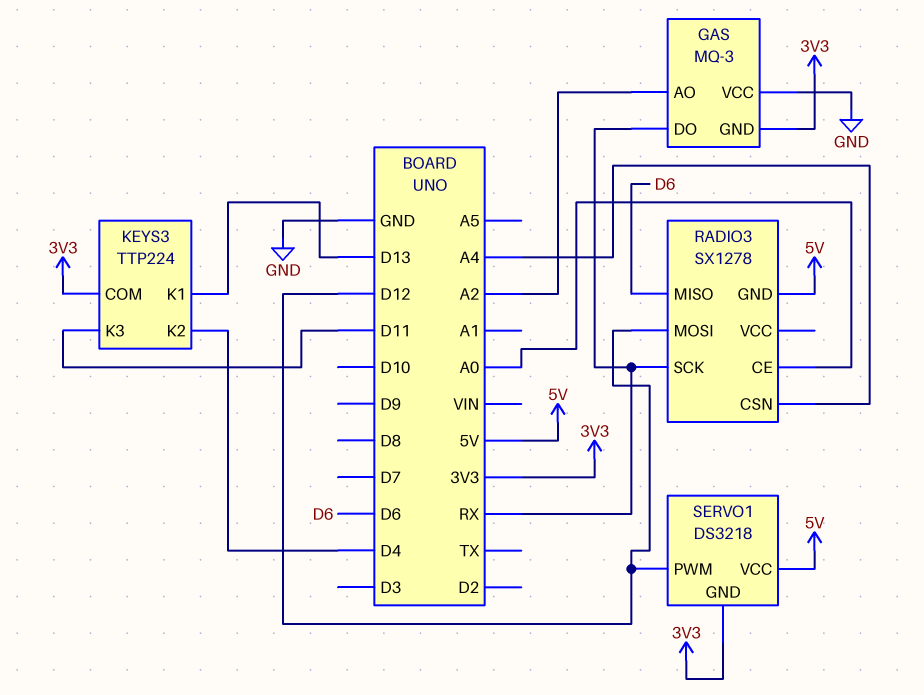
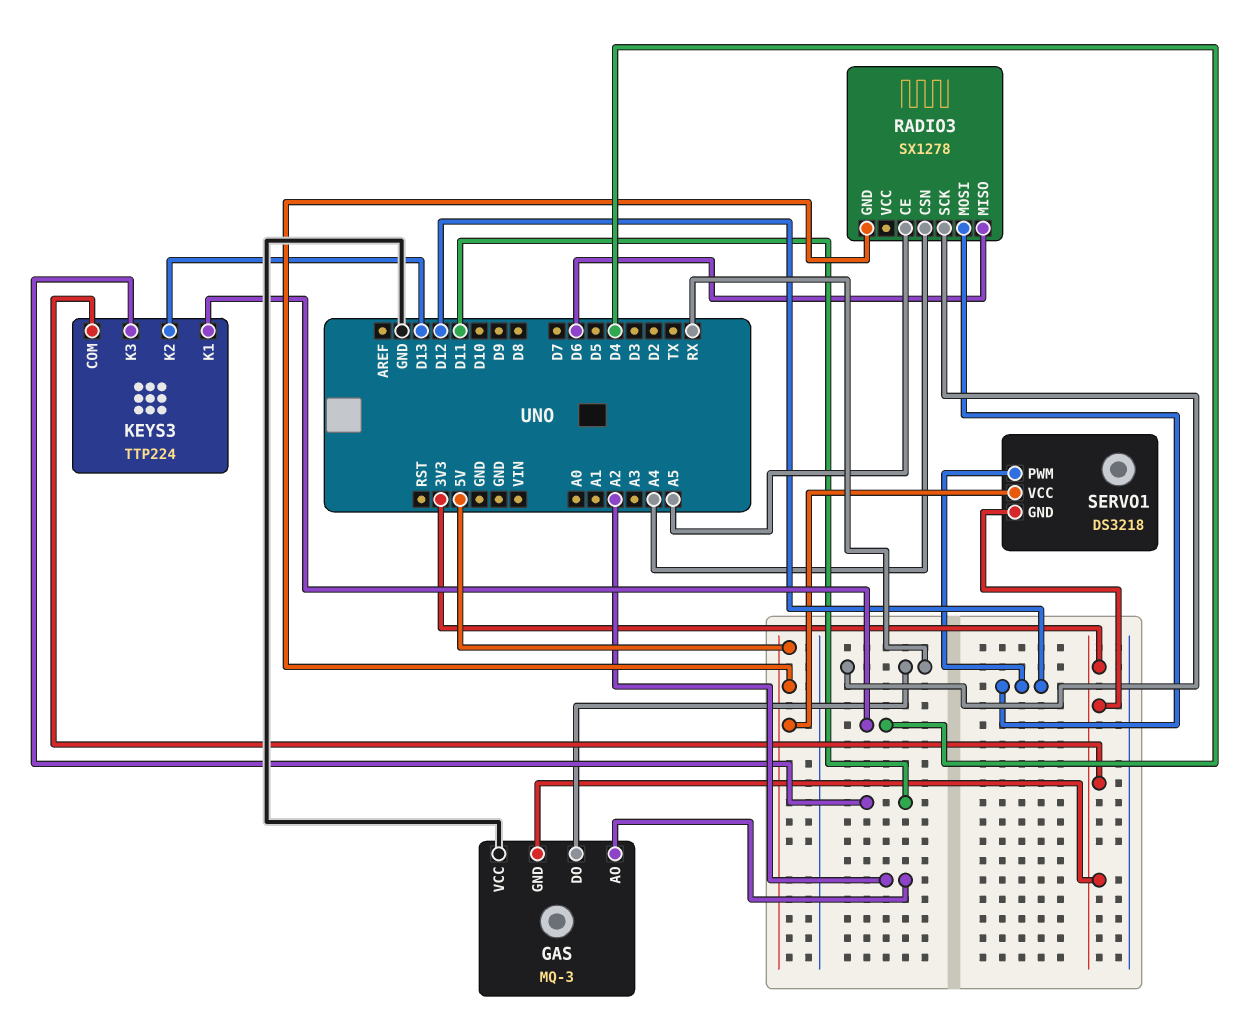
KEYS3 pin K1: D13 -> D4
KEYS3 pin K2: D4 -> D13
RADIO3 pin CE: A0 -> A5

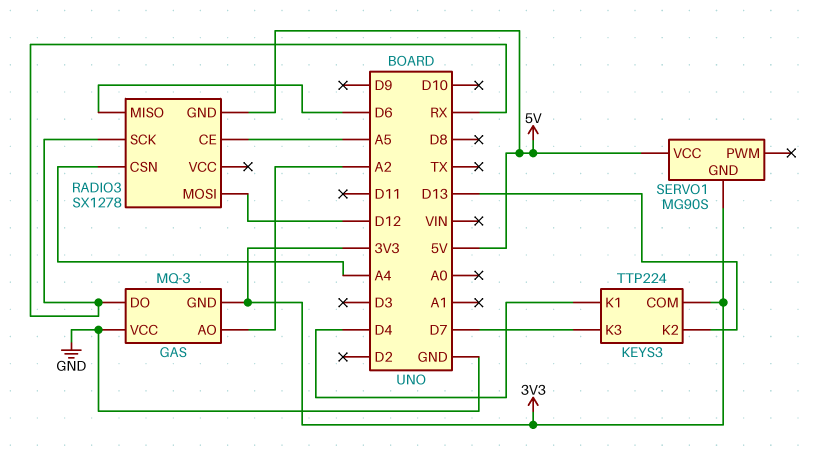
KEYS3 pin K3: D11 -> D7
SERVO1: DS3218 -> MG90S
SERVO1 pin PWM: D12 -> none

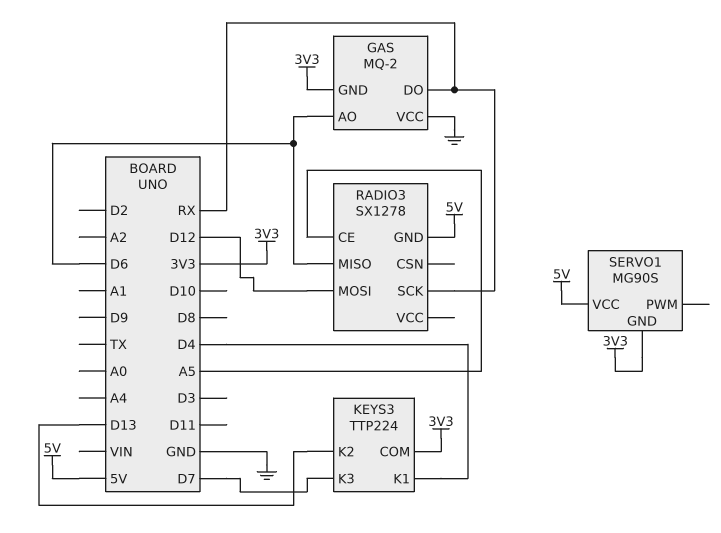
GAS: MQ-3 -> MQ-2
GAS pin AO: A2 -> D6
RADIO3 pin CSN: A4 -> none

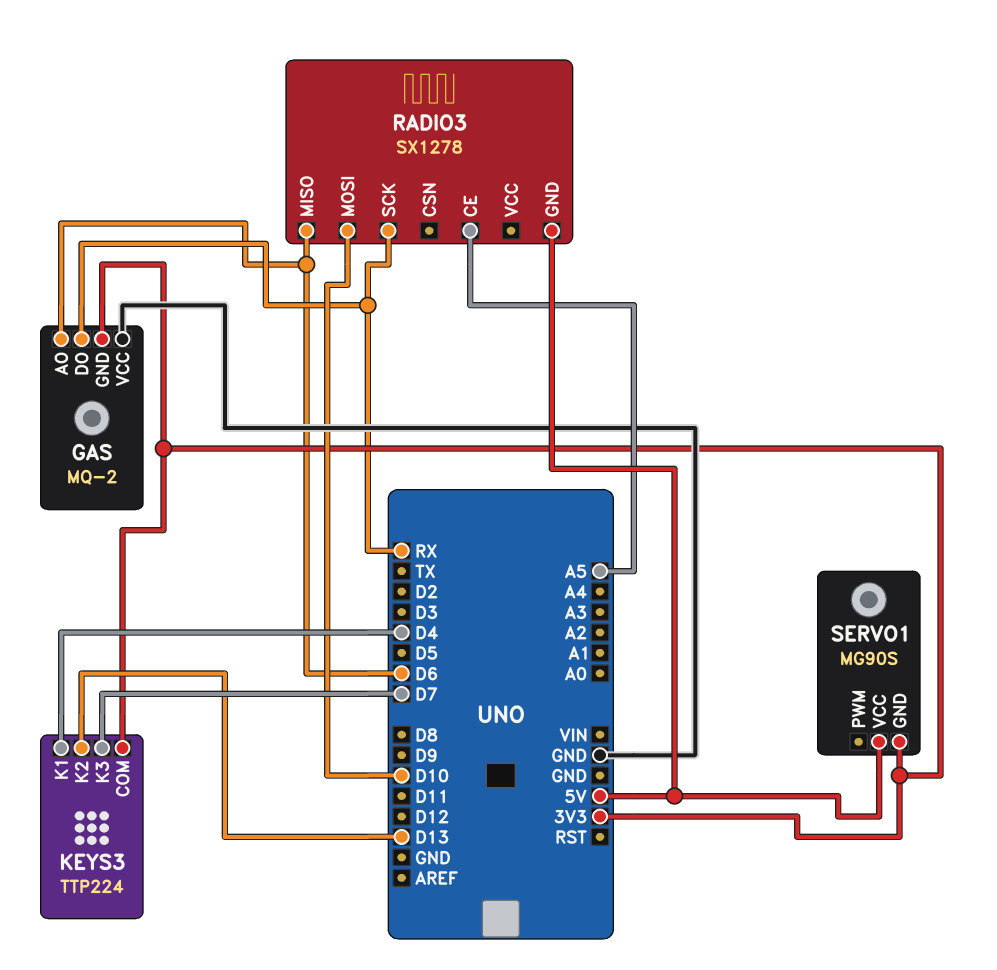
RADIO3 pin MOSI: D12 -> D10

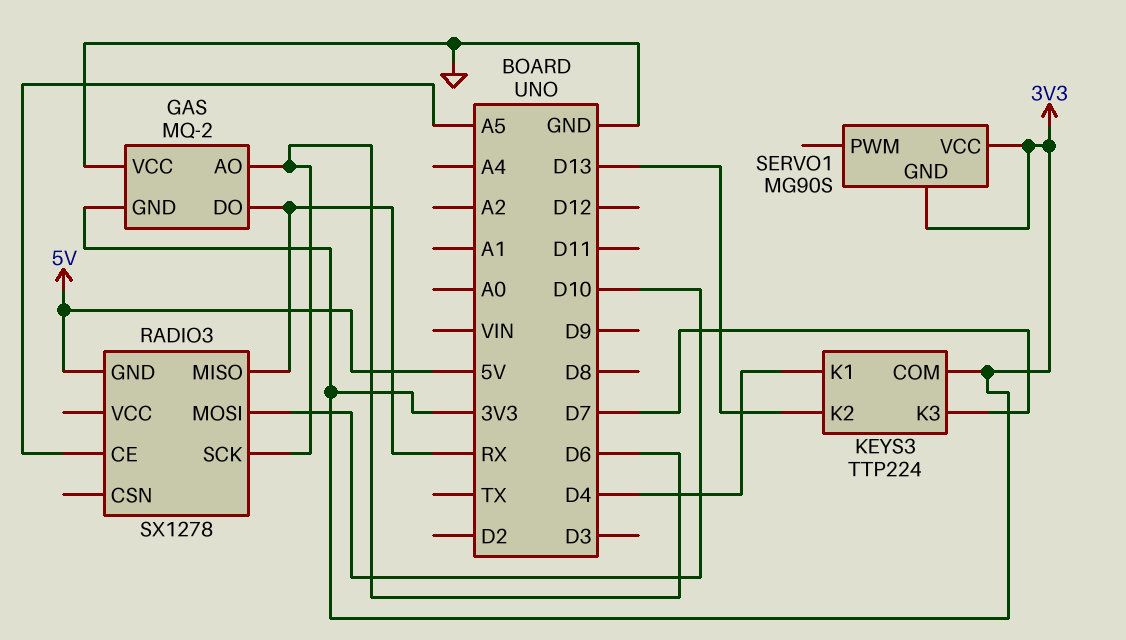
RADIO3 pin MISO: D6 -> RX
RADIO3 pin SCK: RX -> D6
SERVO1 pin VCC: 5V -> 3V3

